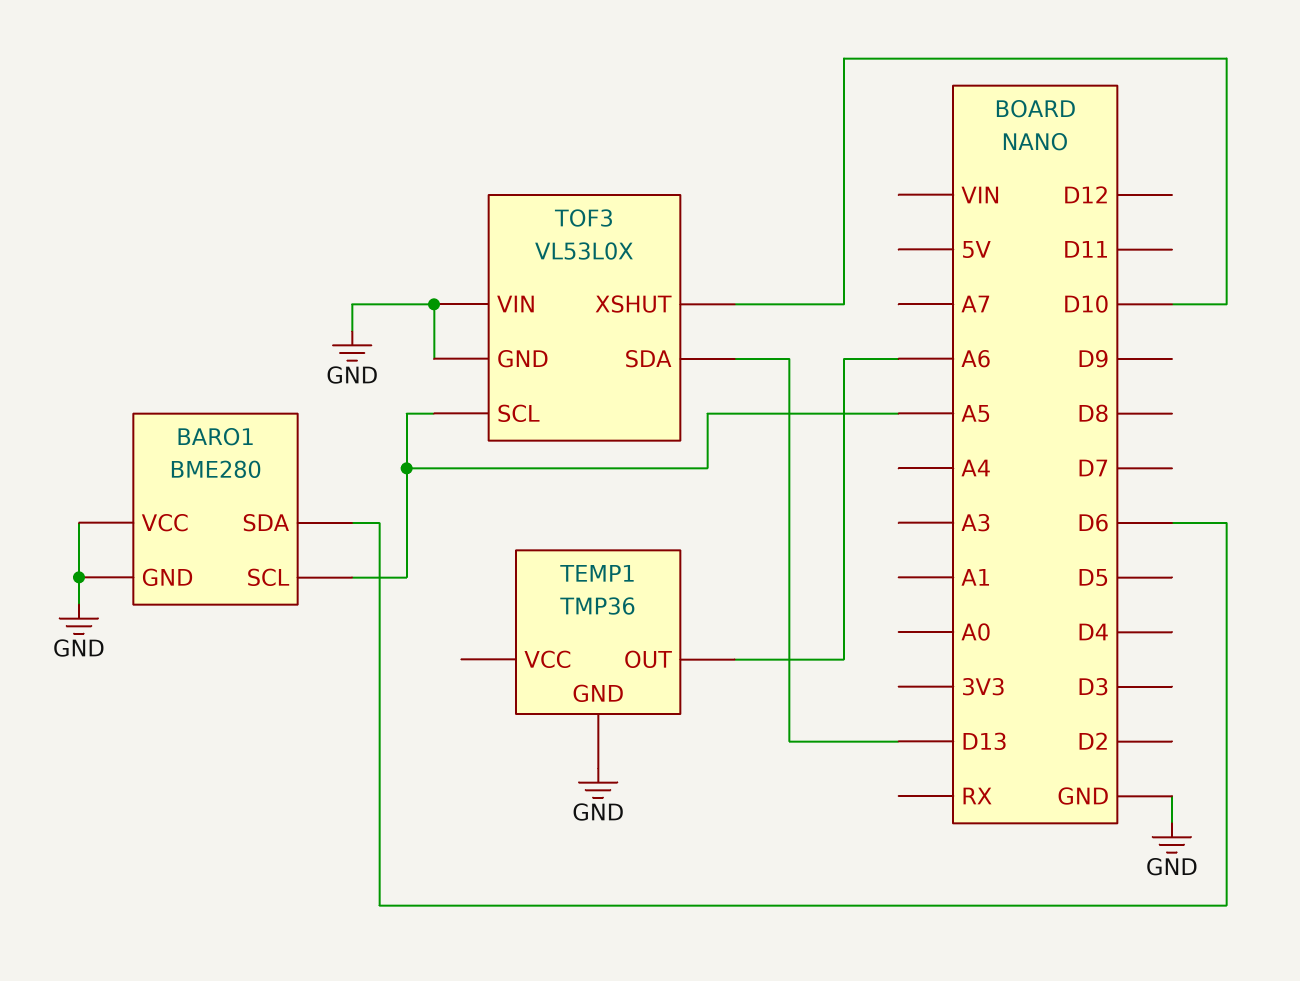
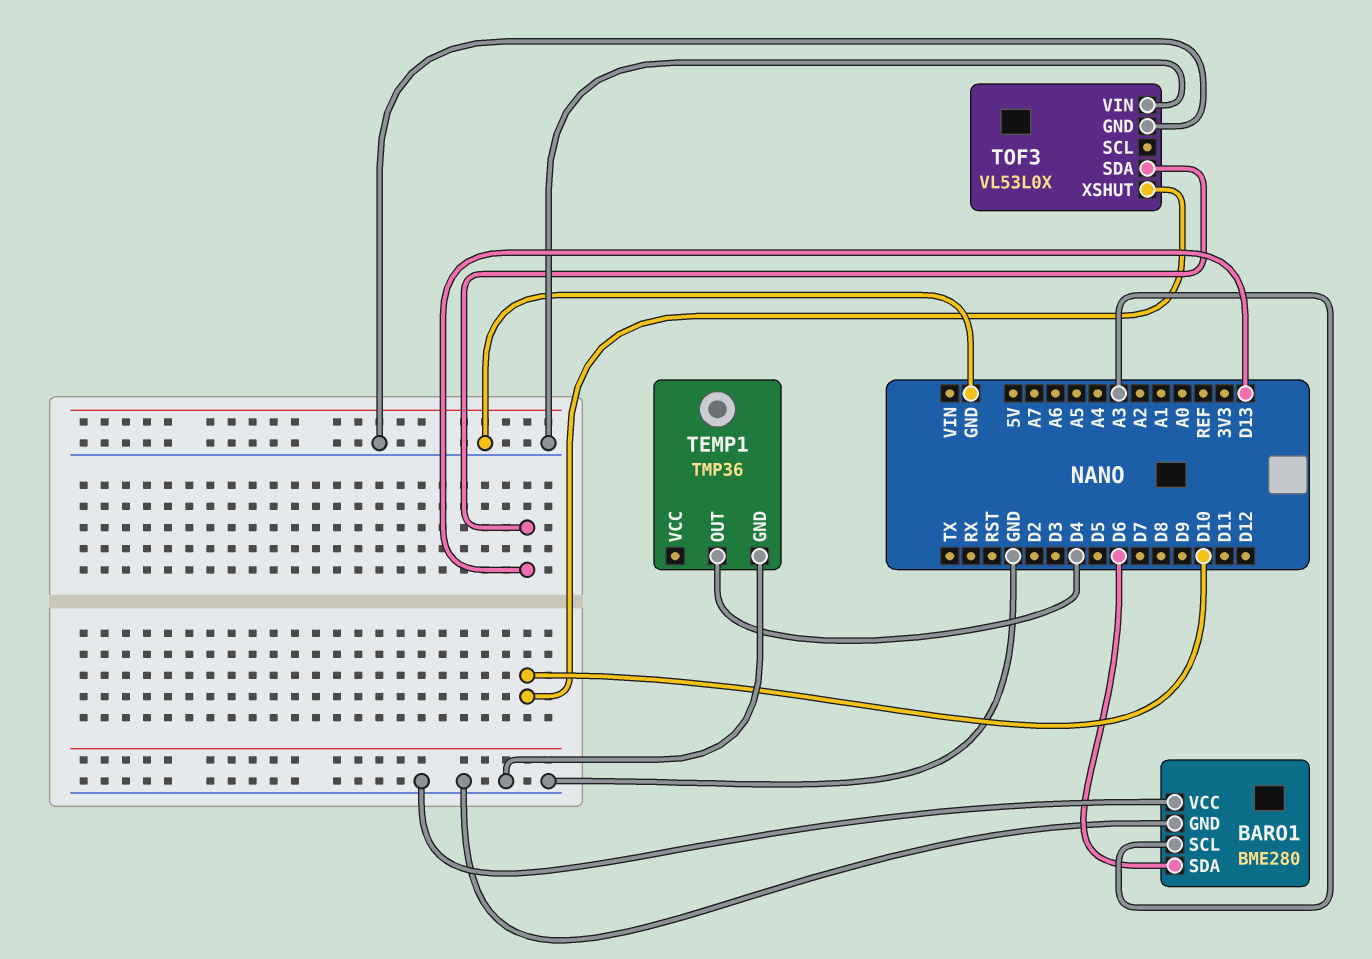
BARO1 pin SCL: A5 -> A3
TEMP1 pin OUT: A6 -> D4
TOF3 pin SCL: A5 -> none

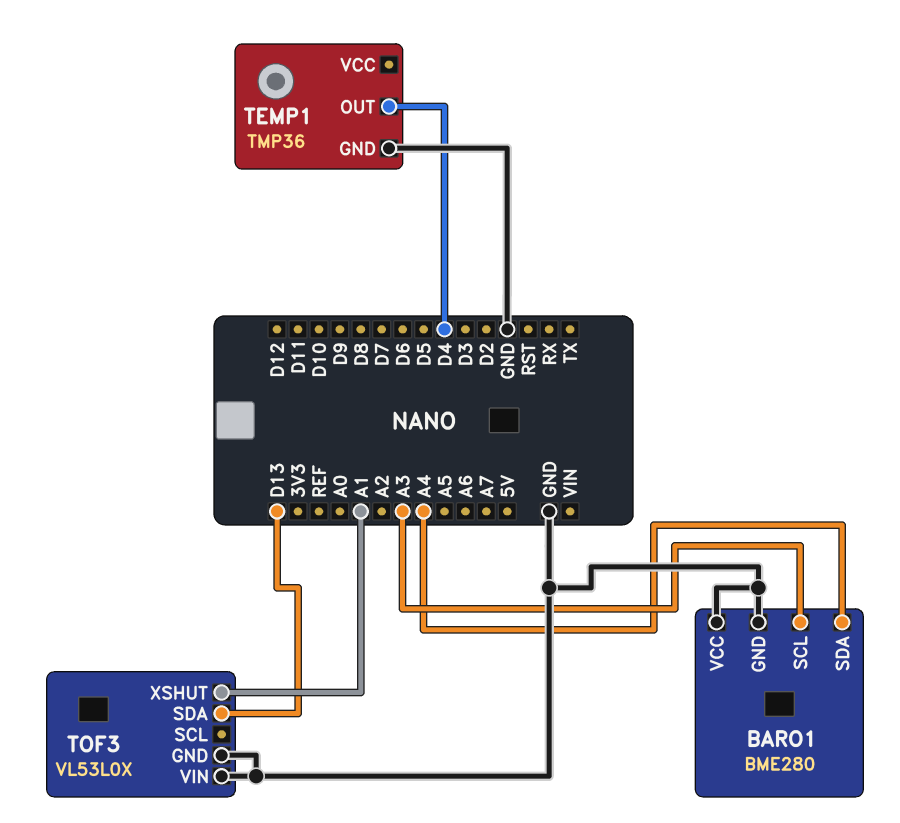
BARO1 pin SDA: D6 -> A4
TOF3 pin XSHUT: D10 -> A1

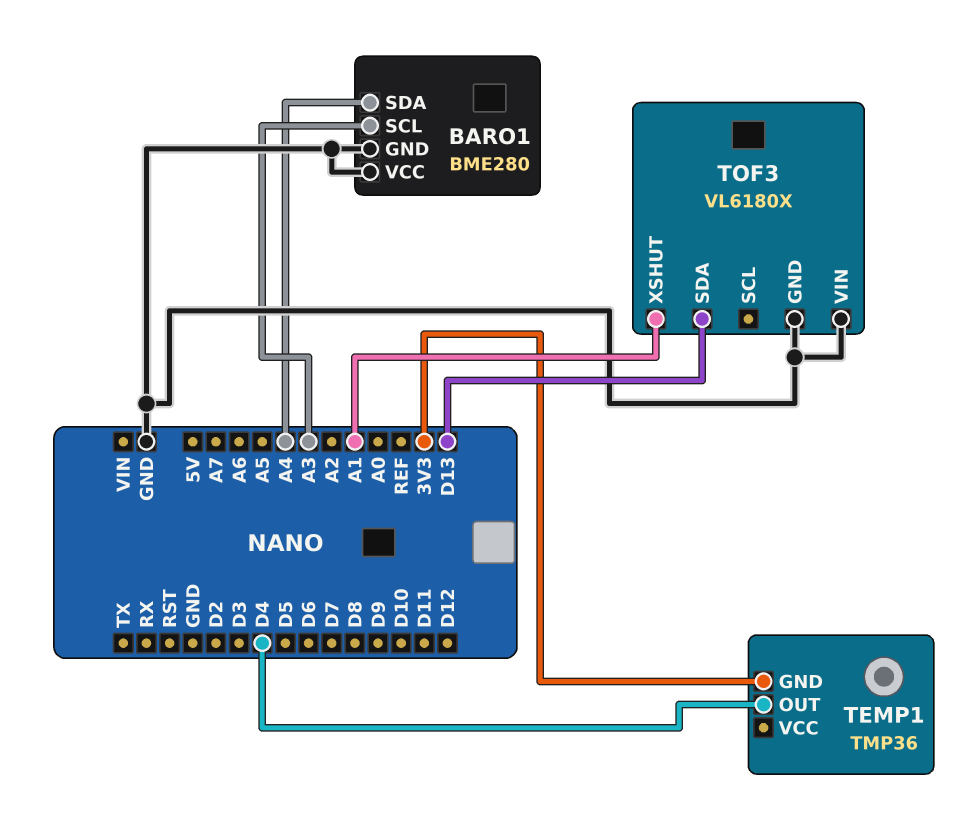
TEMP1 pin GND: GND -> 3V3
TOF3: VL53L0X -> VL6180X

